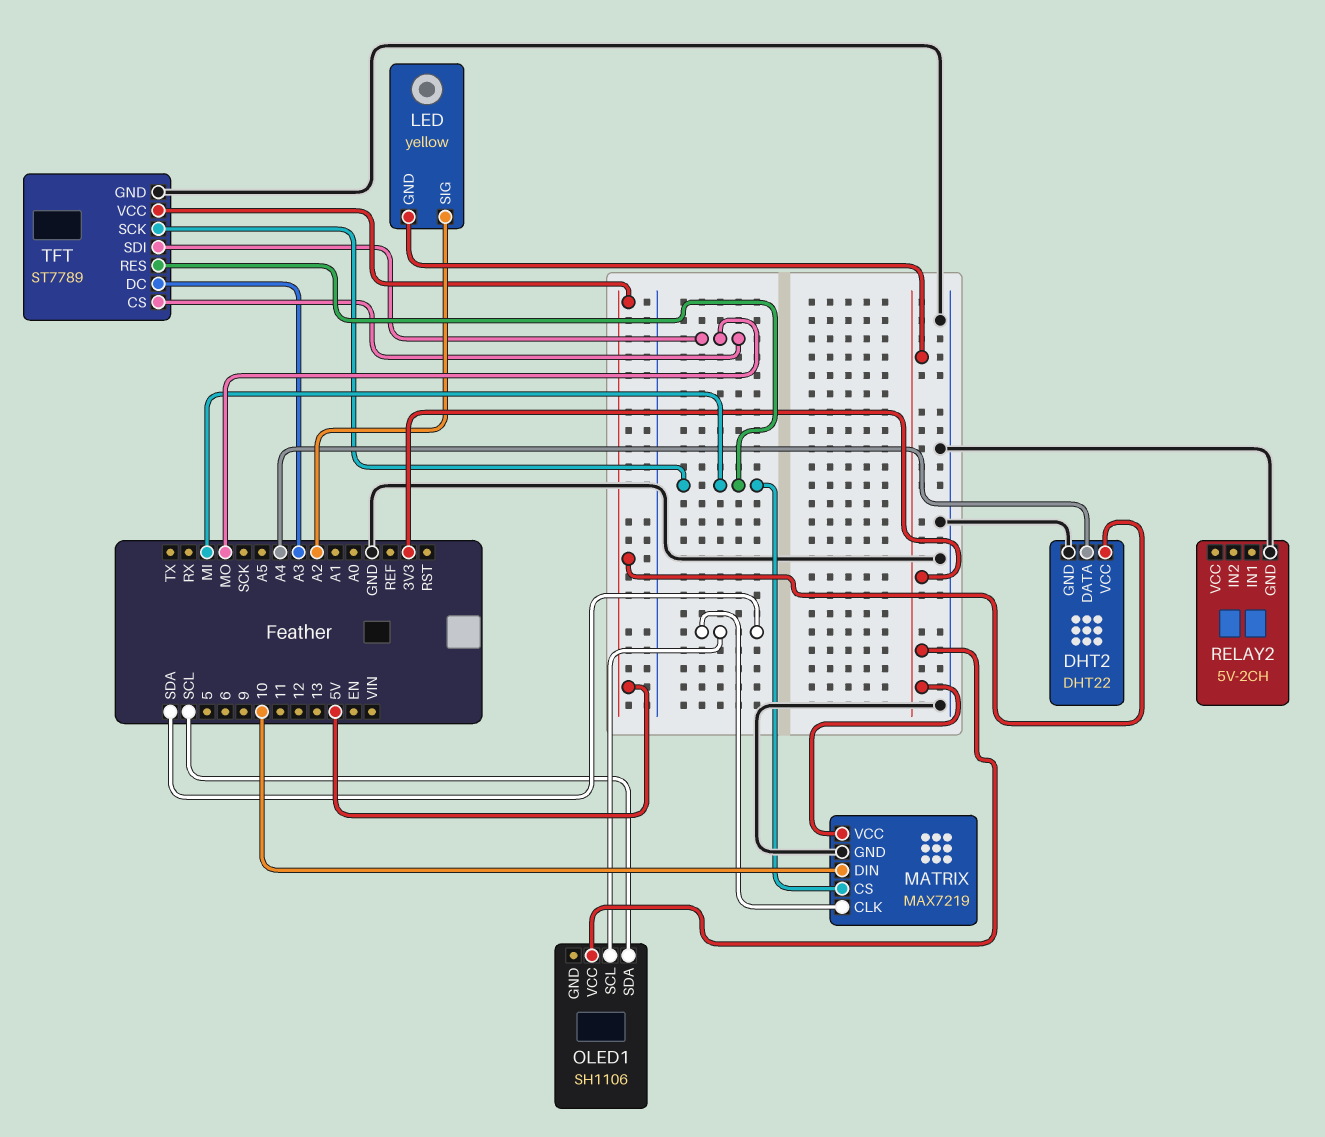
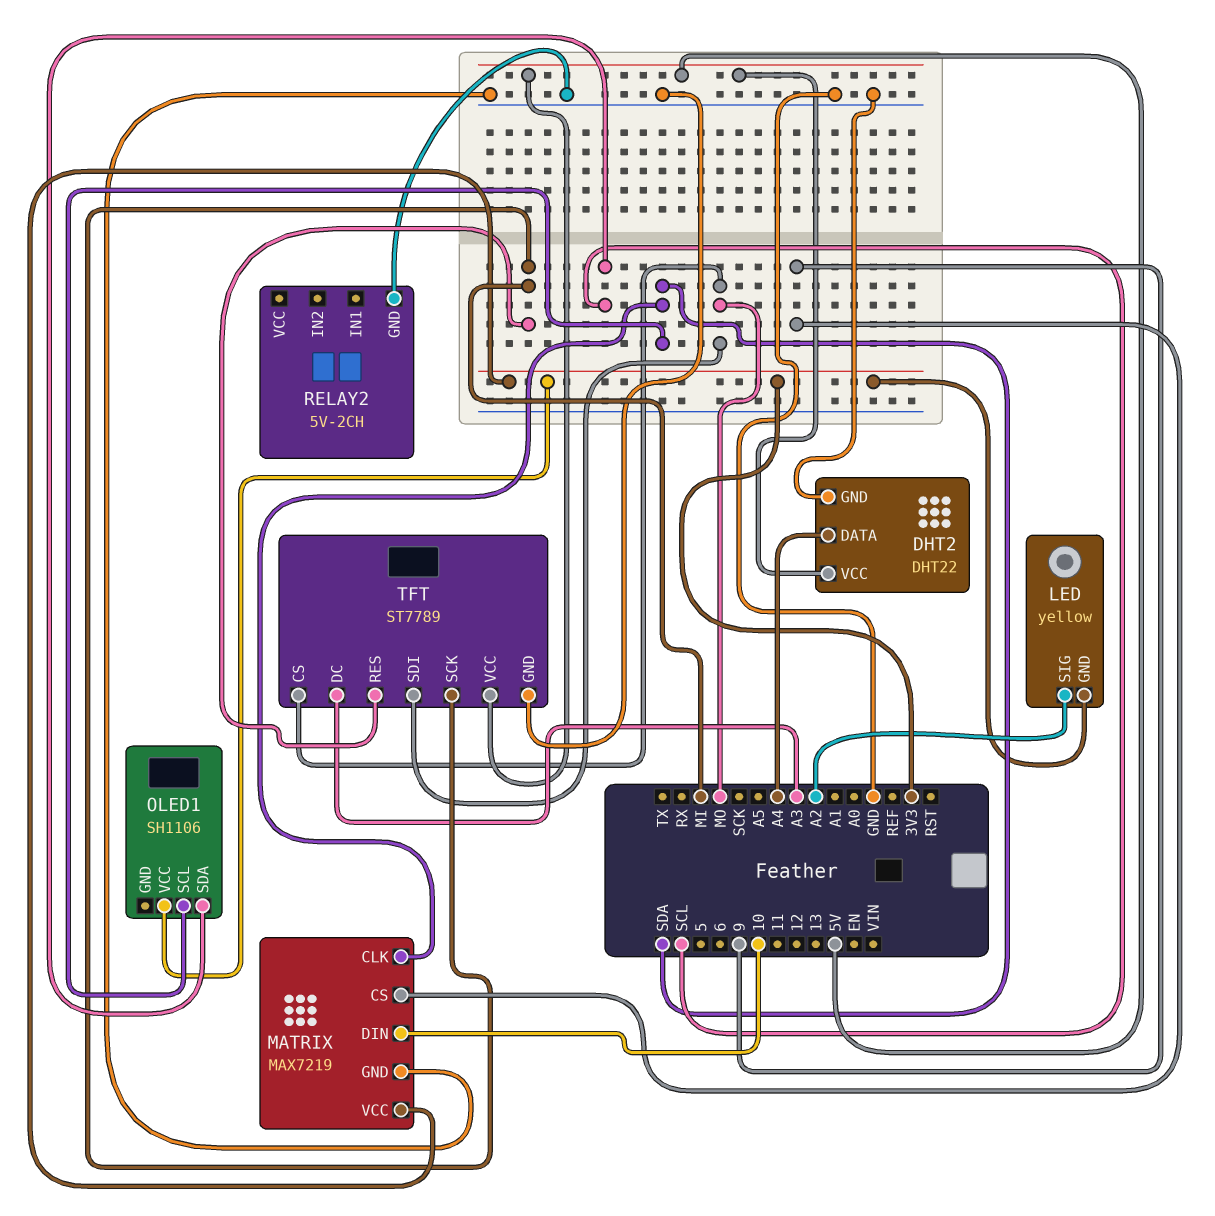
MATRIX pin CS: MI -> 9

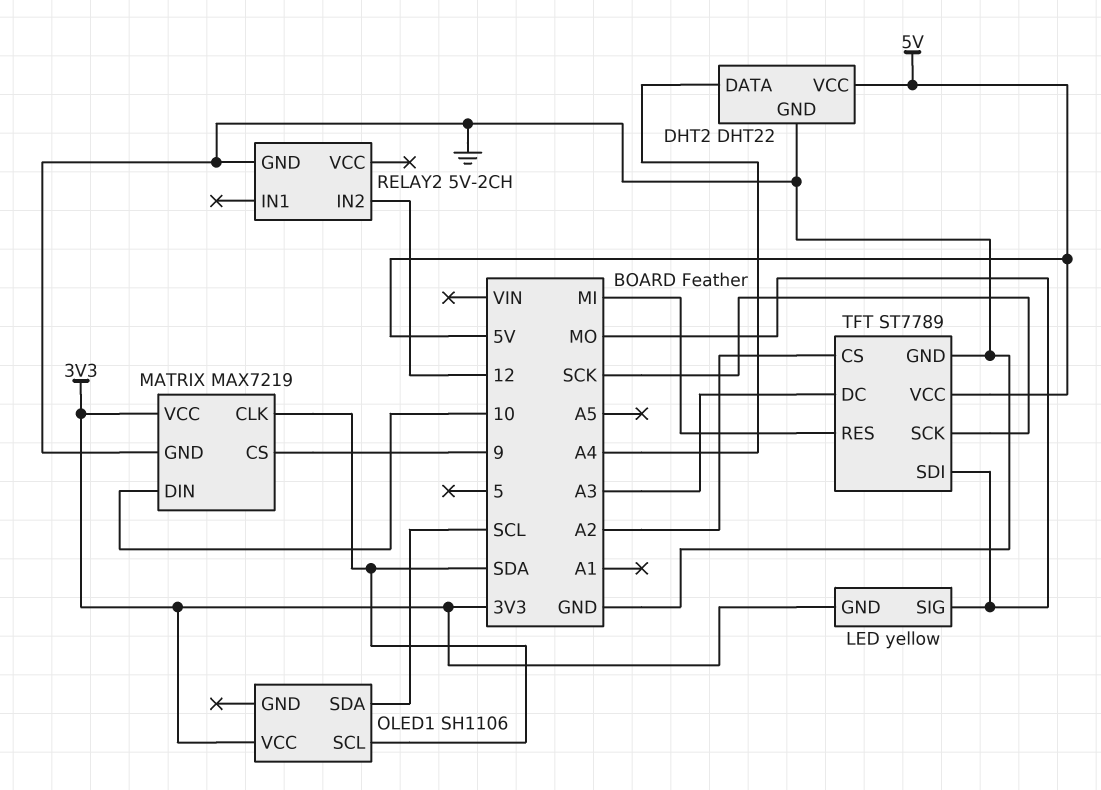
LED pin SIG: A2 -> MO
RELAY2 pin IN2: none -> 12
TFT pin CS: MO -> A2
TFT pin SCK: MI -> SCK

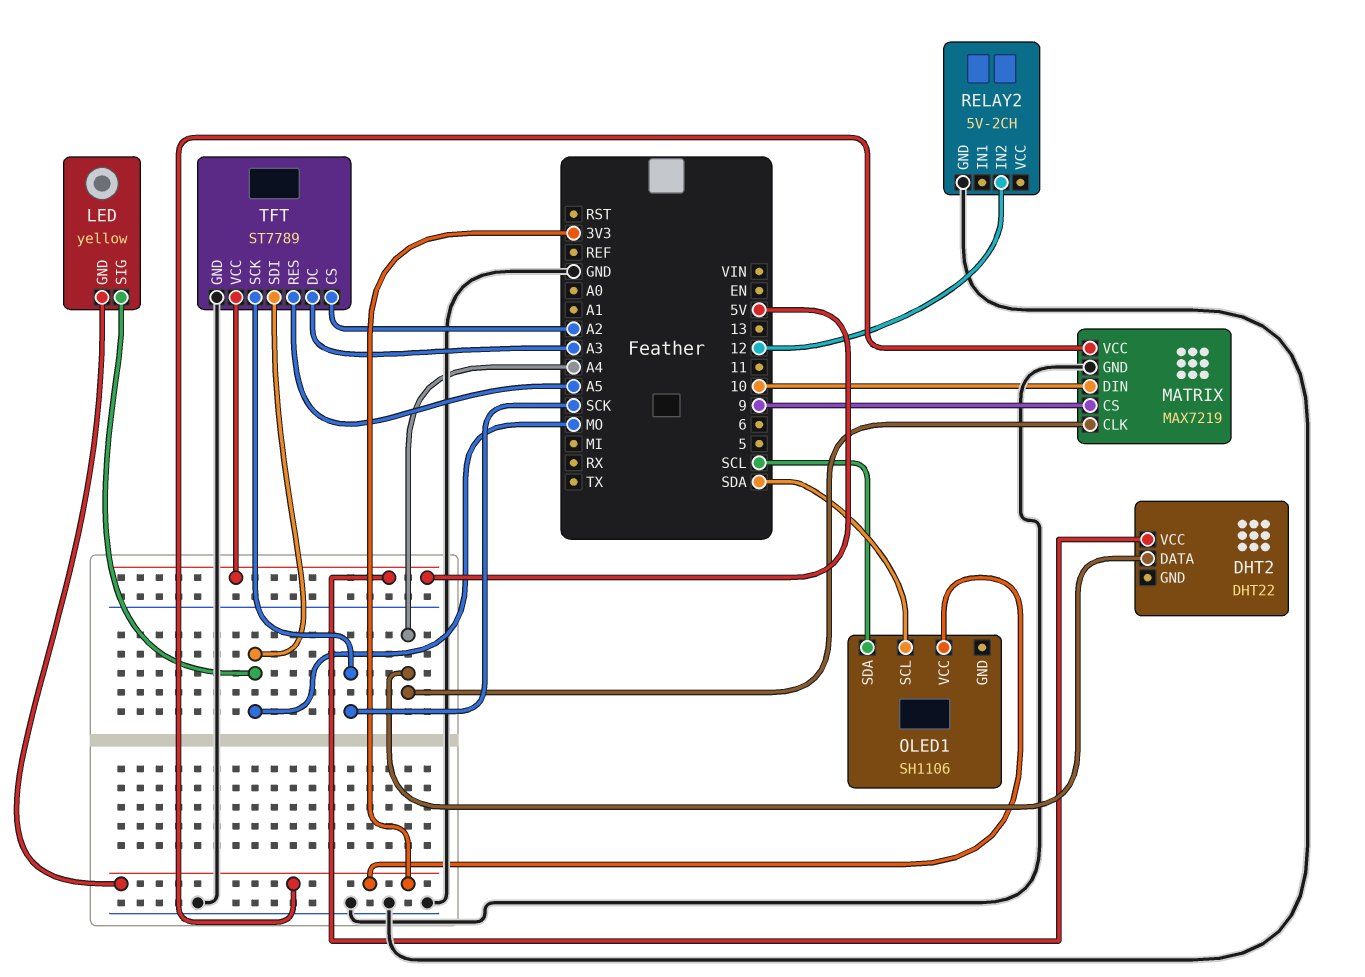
DHT2 pin GND: GND -> none
MATRIX pin CLK: SDA -> A4
TFT pin RES: MI -> A5

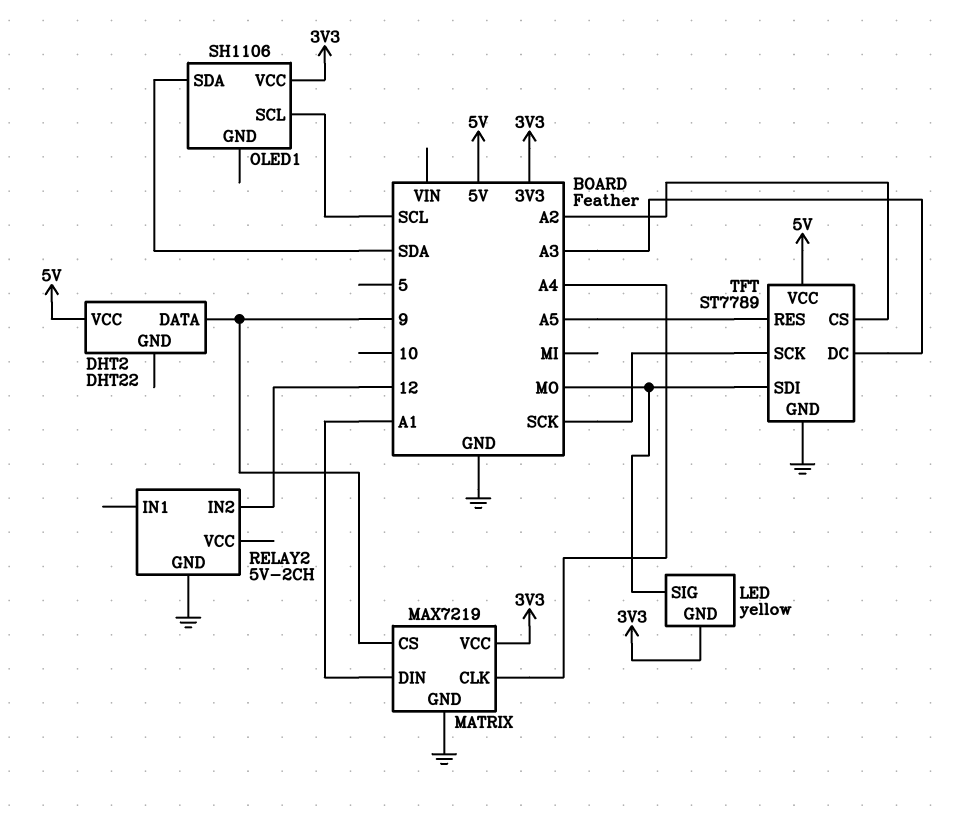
DHT2 pin DATA: A4 -> 9
MATRIX pin DIN: 10 -> A1
OLED1 pin SCL: SDA -> SCL
OLED1 pin SDA: SCL -> SDA

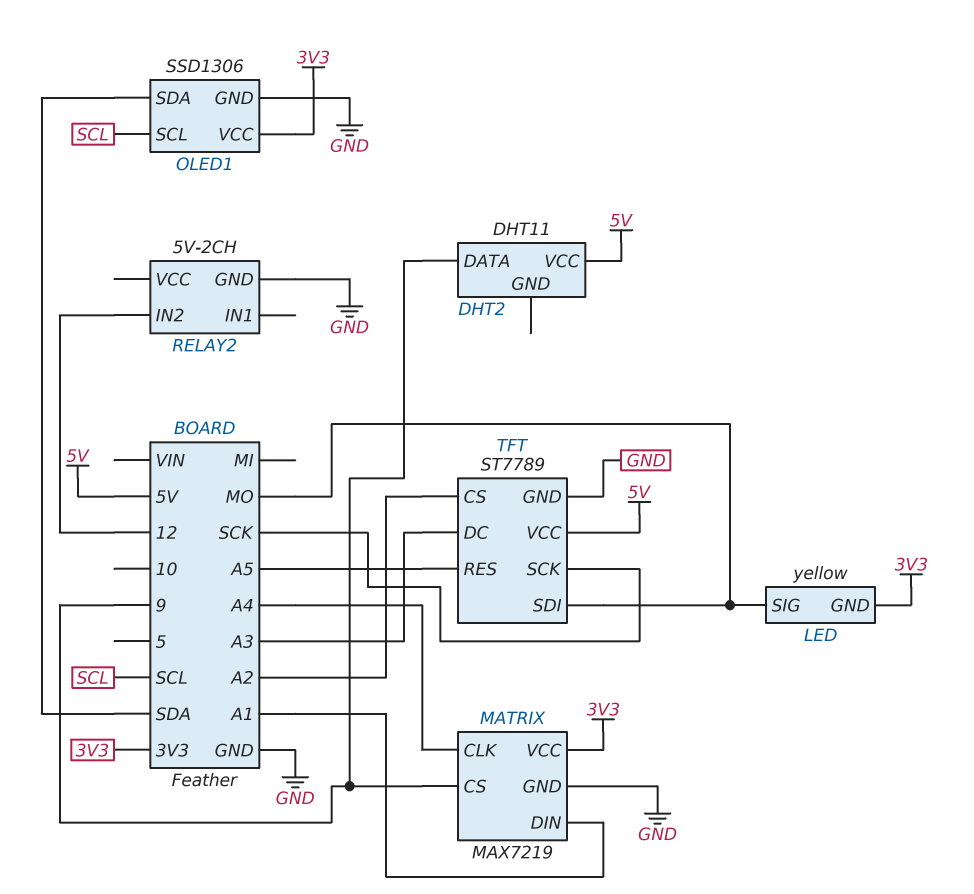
DHT2: DHT22 -> DHT11
OLED1: SH1106 -> SSD1306
OLED1 pin GND: none -> GND

